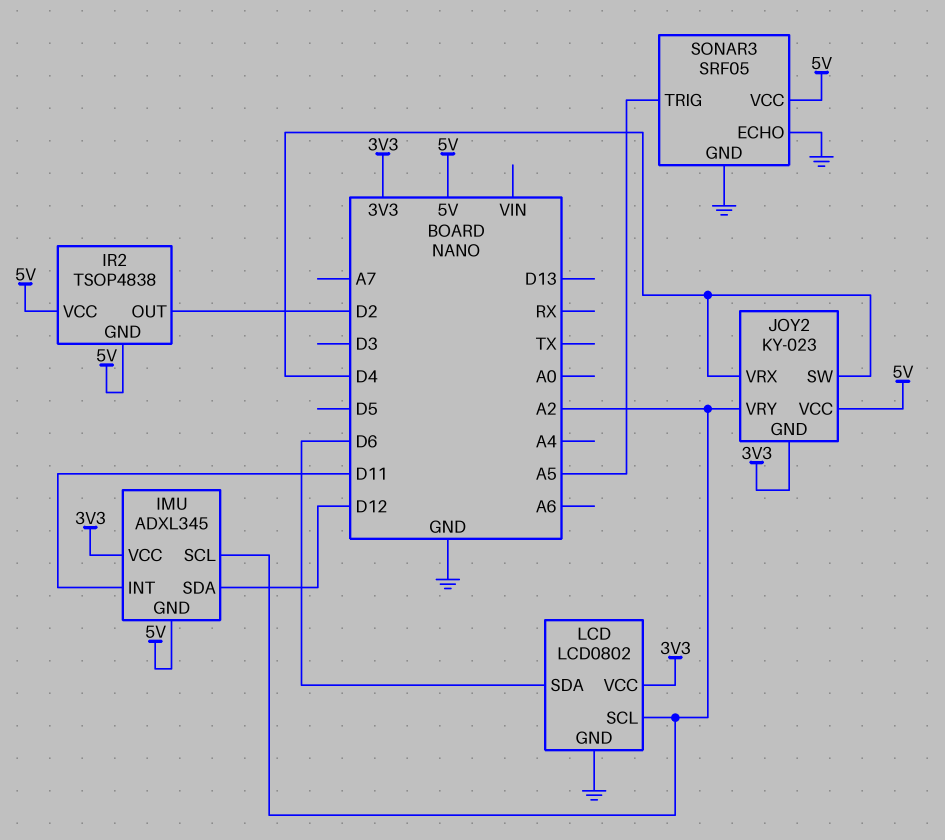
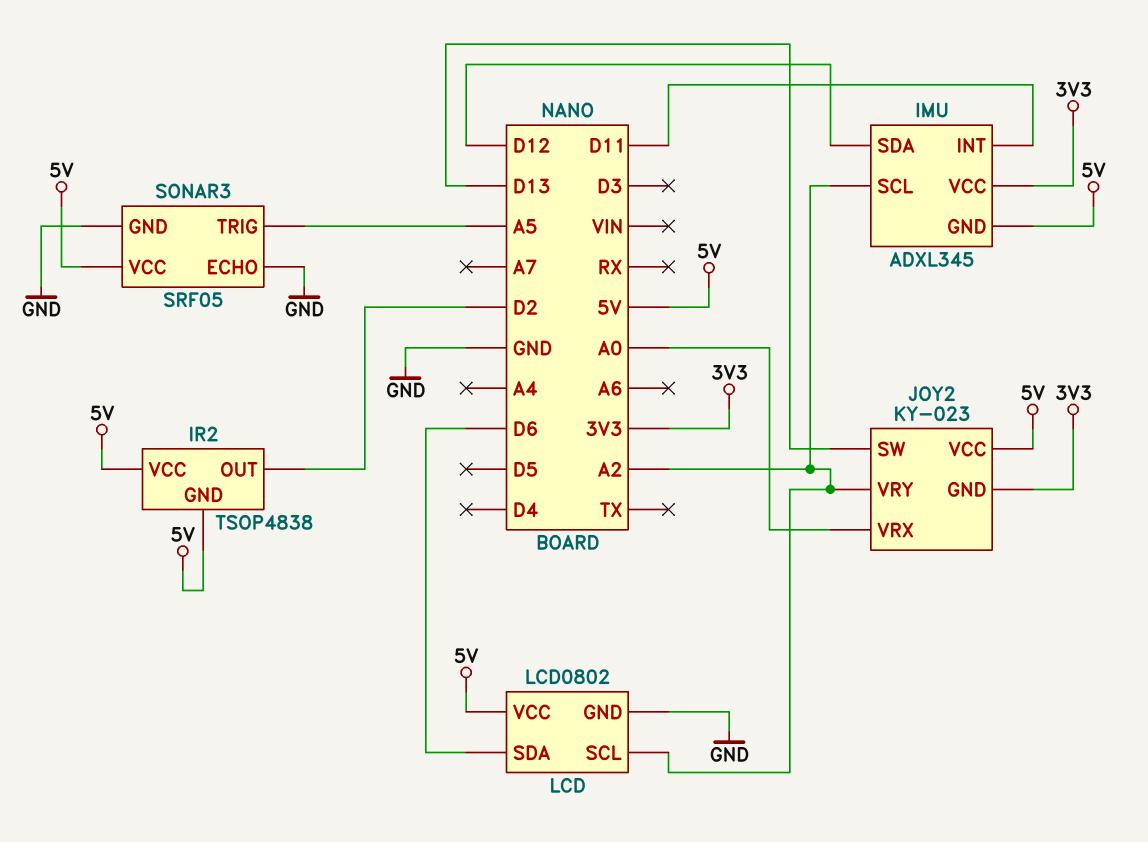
JOY2 pin SW: D4 -> D13
JOY2 pin VRX: D4 -> A0
LCD pin VCC: 3V3 -> 5V

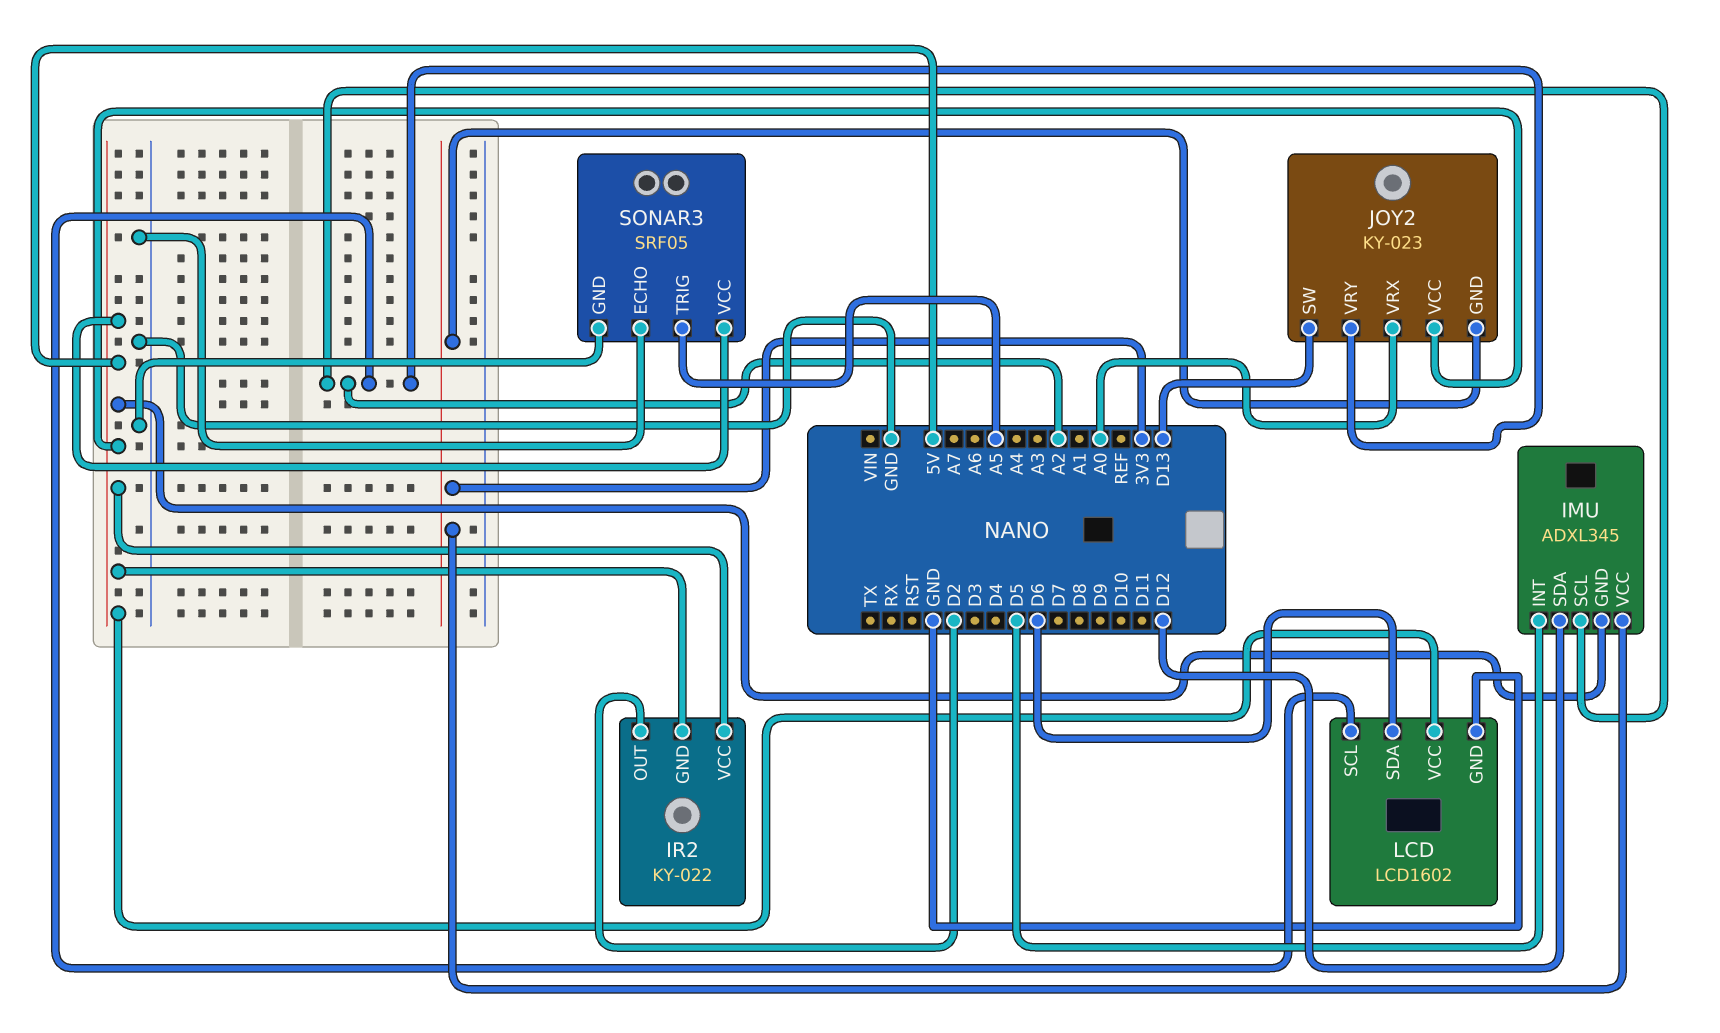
IMU pin INT: D11 -> D5
IR2: TSOP4838 -> KY-022
LCD: LCD0802 -> LCD1602

